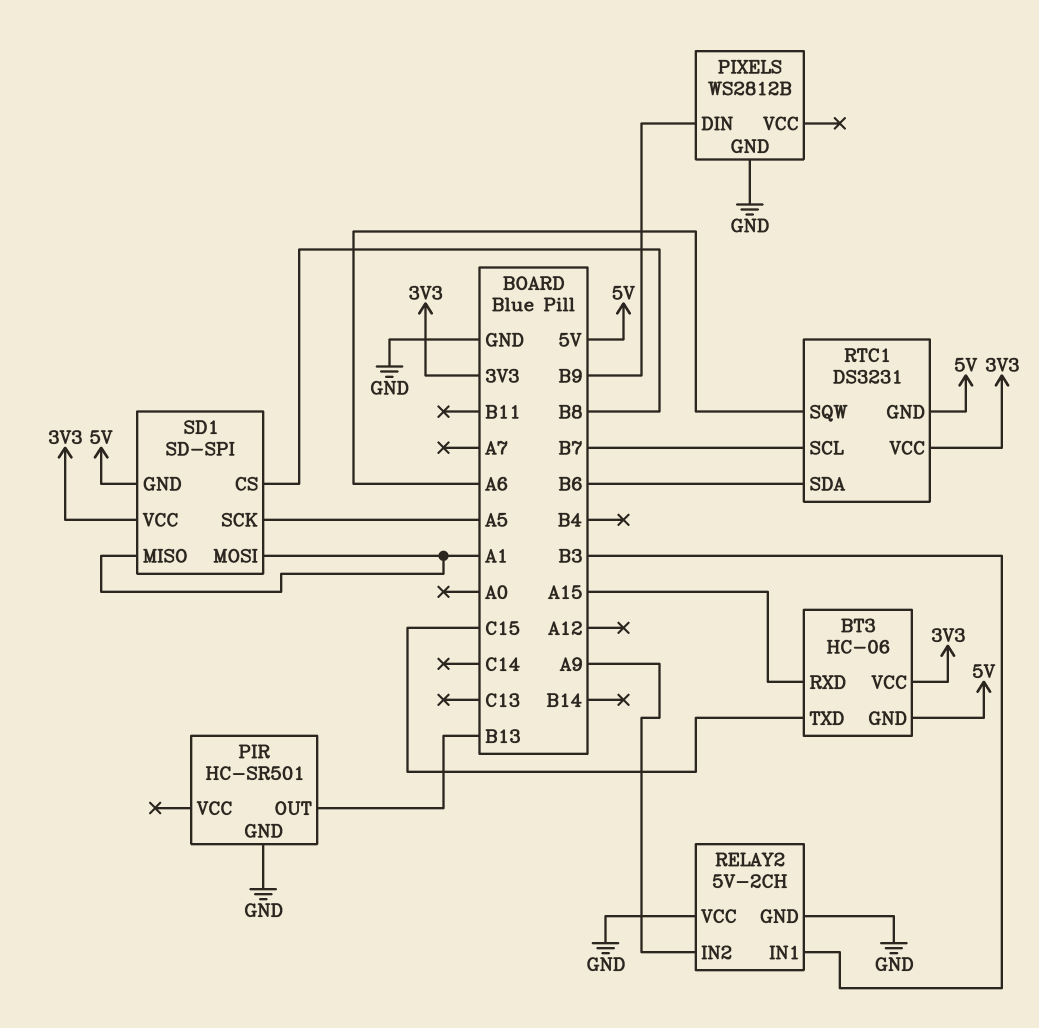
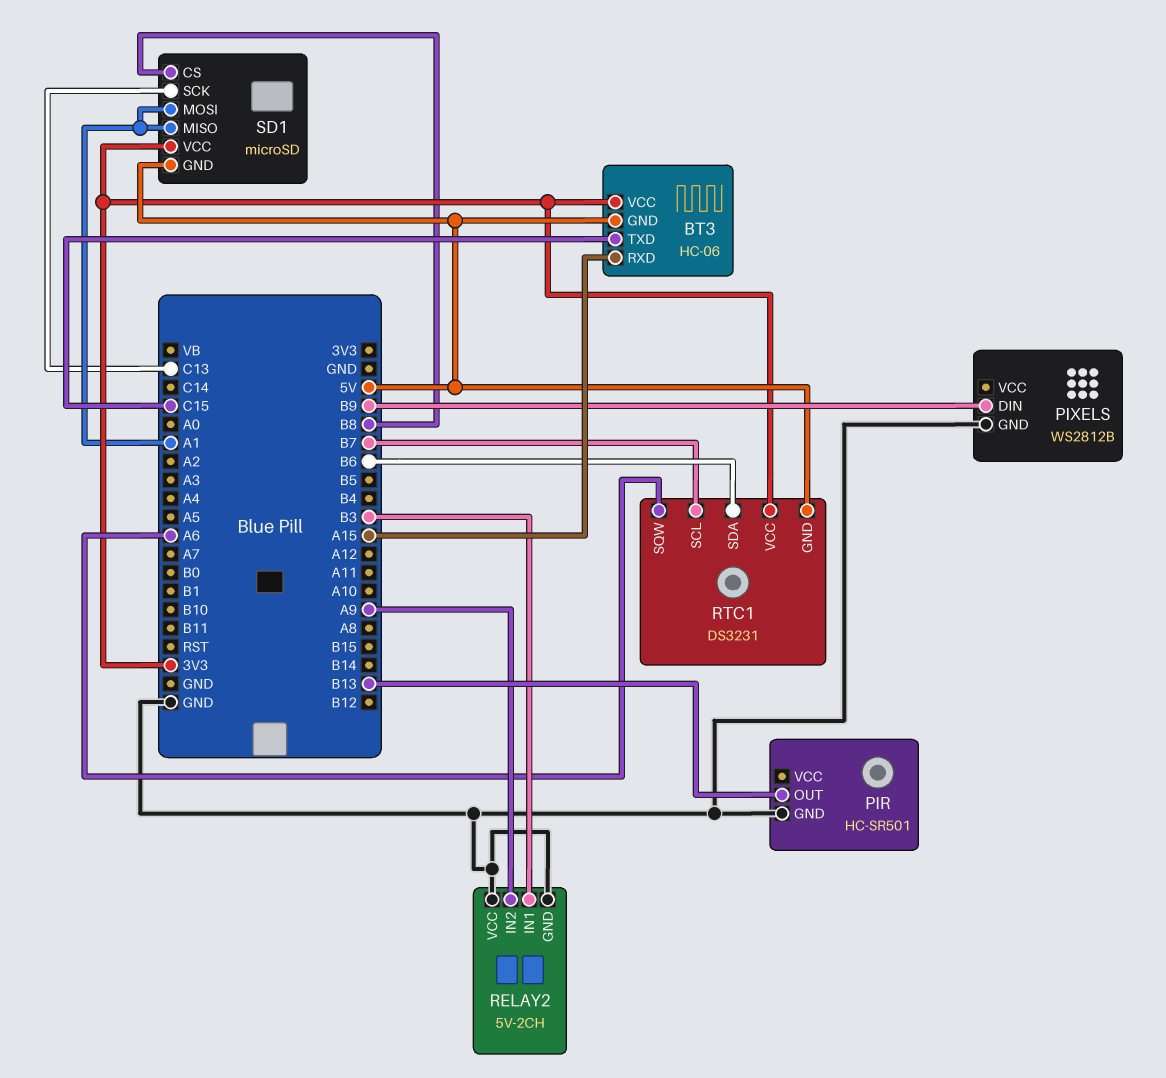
SD1: SD-SPI -> microSD
SD1 pin SCK: A5 -> C13

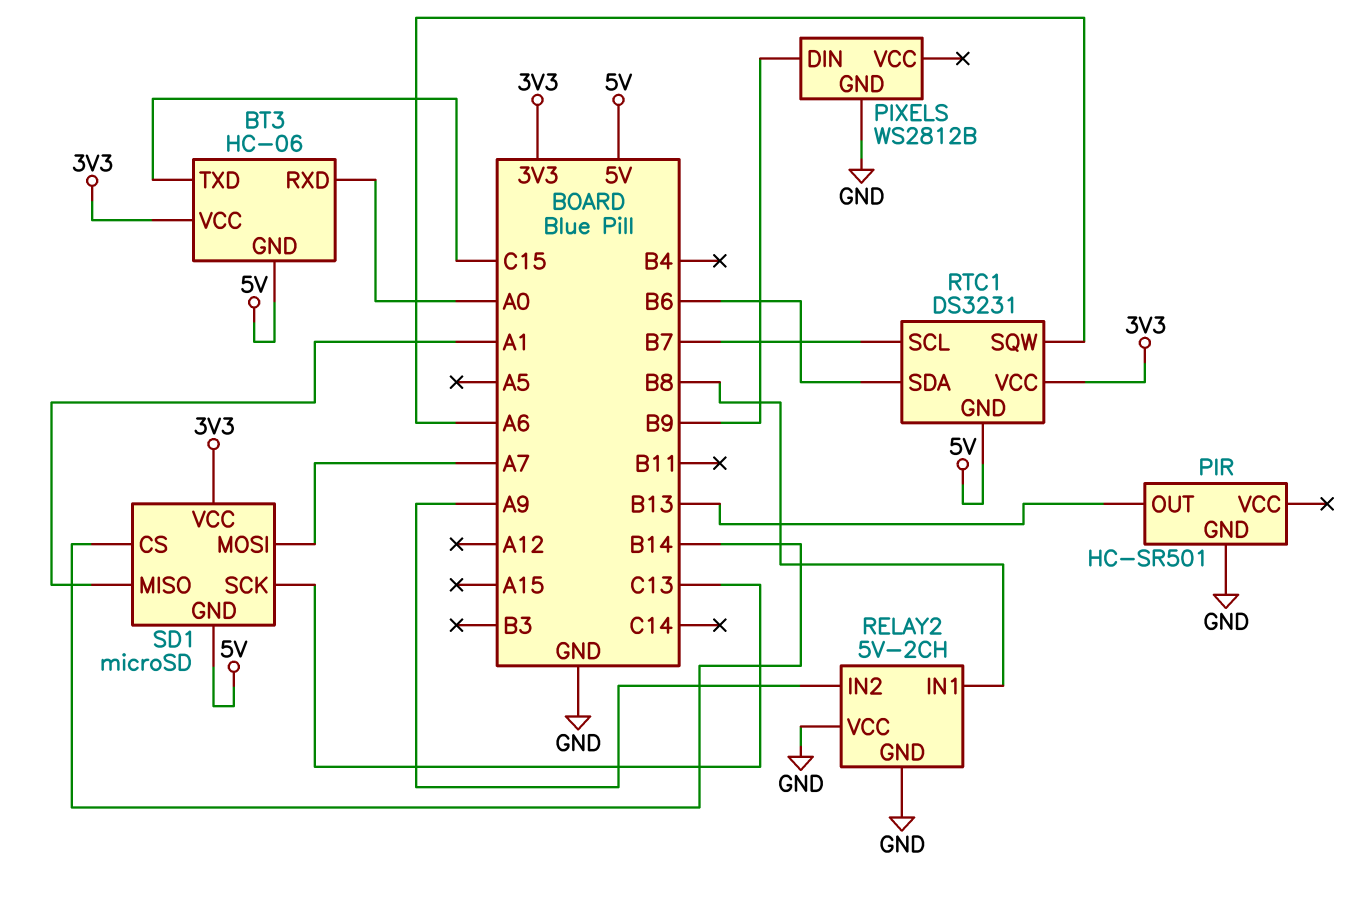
BT3 pin RXD: A15 -> A0
RELAY2 pin IN1: B3 -> B8
SD1 pin CS: B8 -> B14
SD1 pin MOSI: A1 -> A7

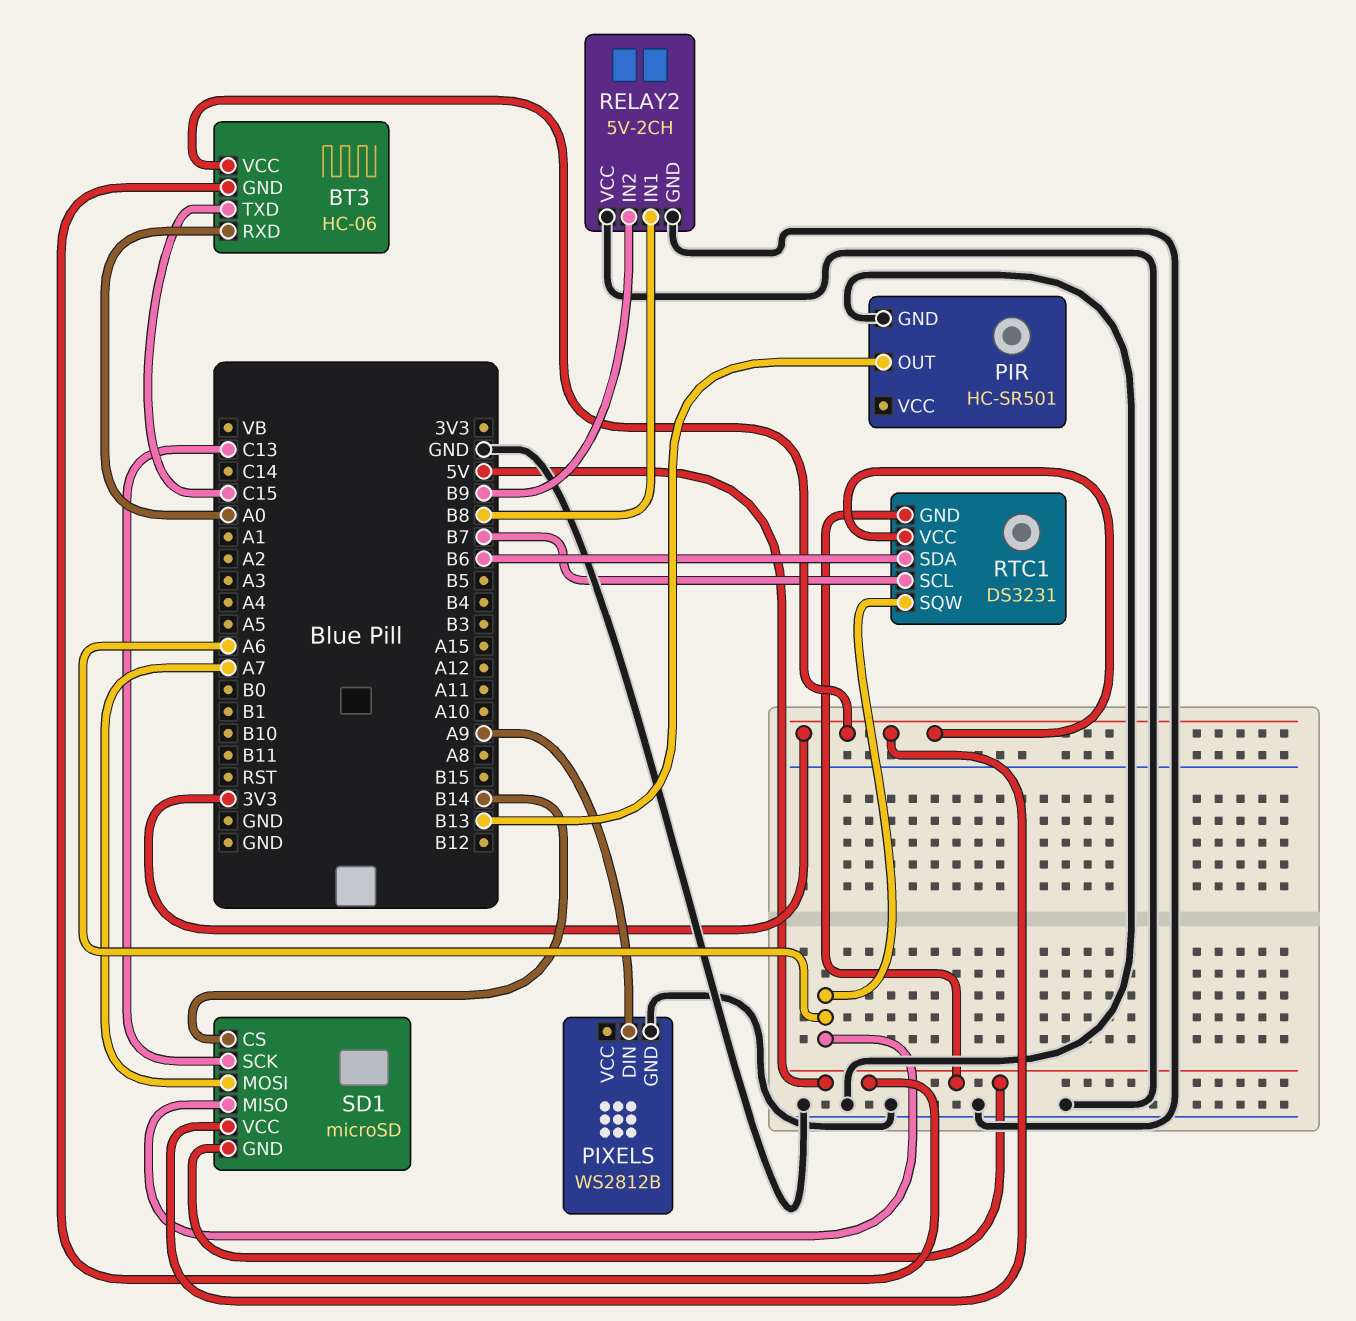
PIXELS pin DIN: B9 -> A9
RELAY2 pin IN2: A9 -> B9
SD1 pin MISO: A1 -> A6

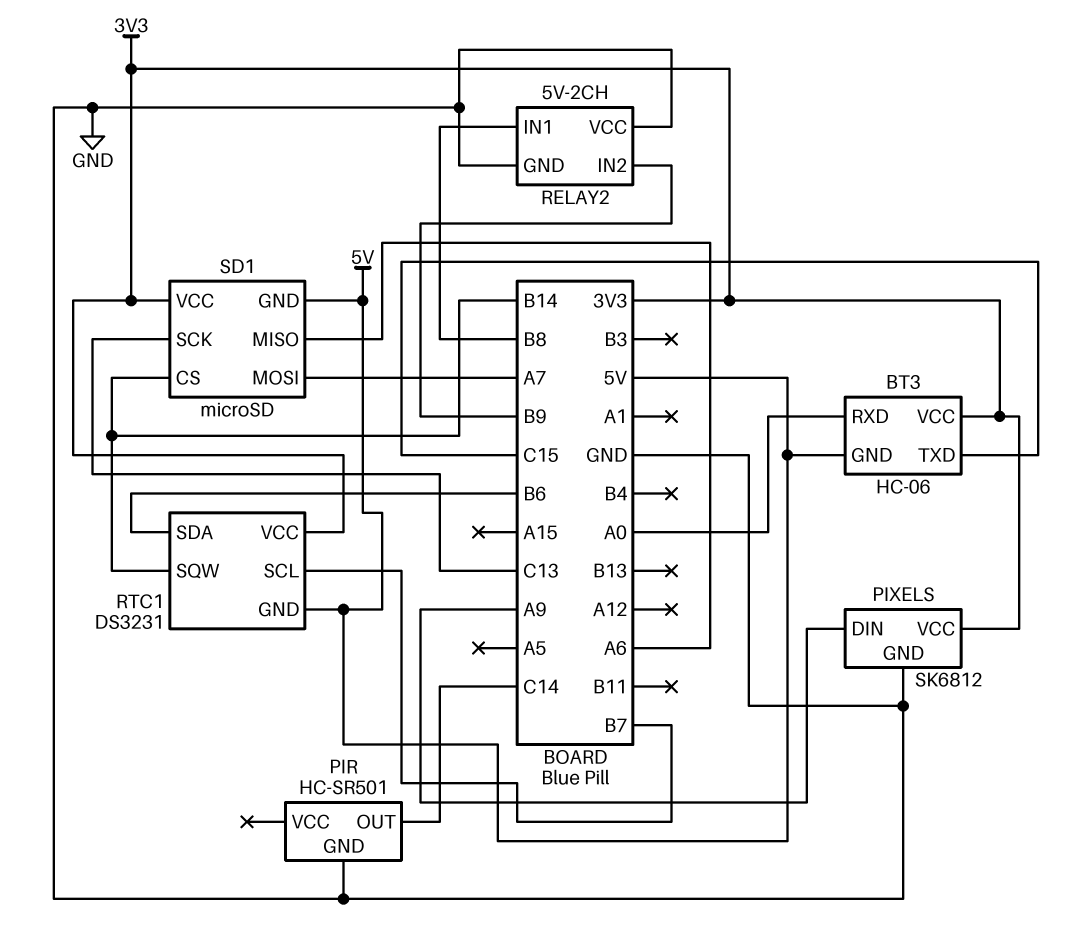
PIR pin OUT: B13 -> C14
PIXELS: WS2812B -> SK6812
PIXELS pin VCC: none -> 3V3
RTC1 pin SQW: A6 -> B14

